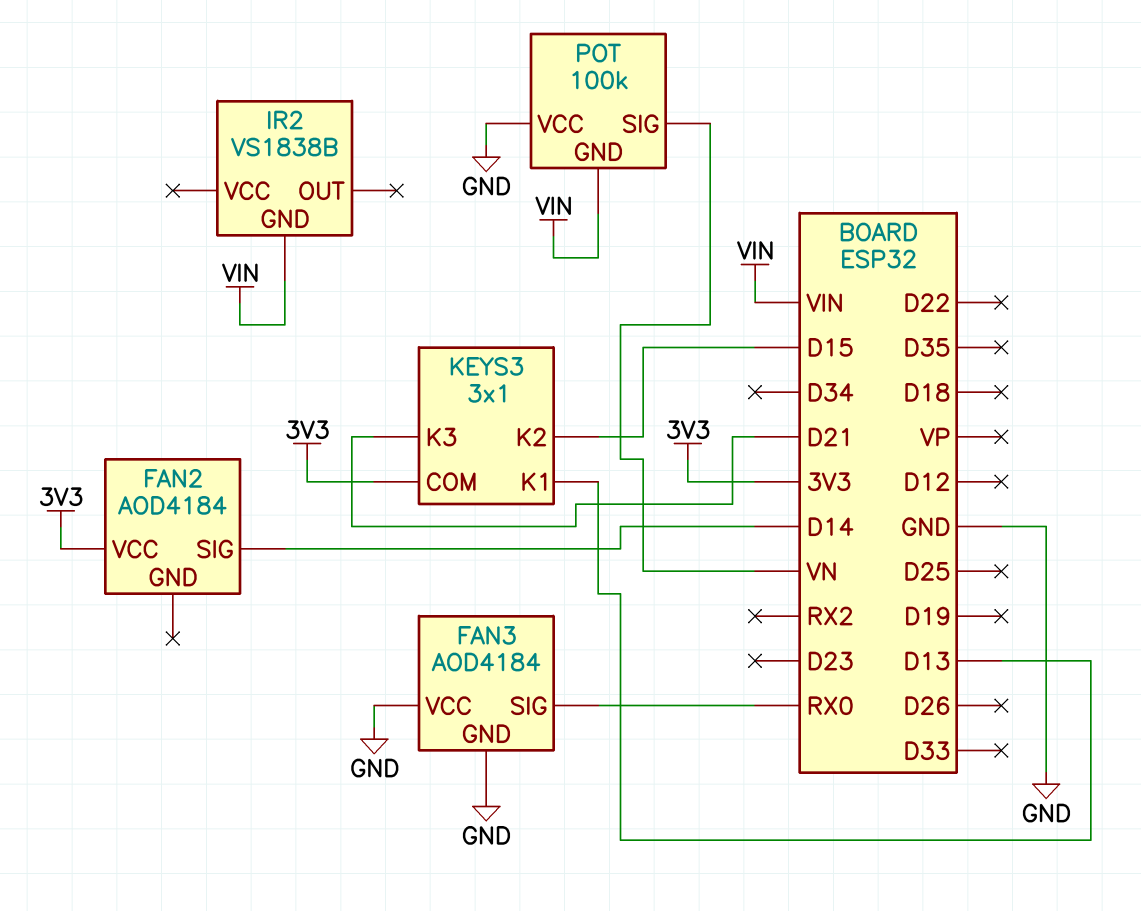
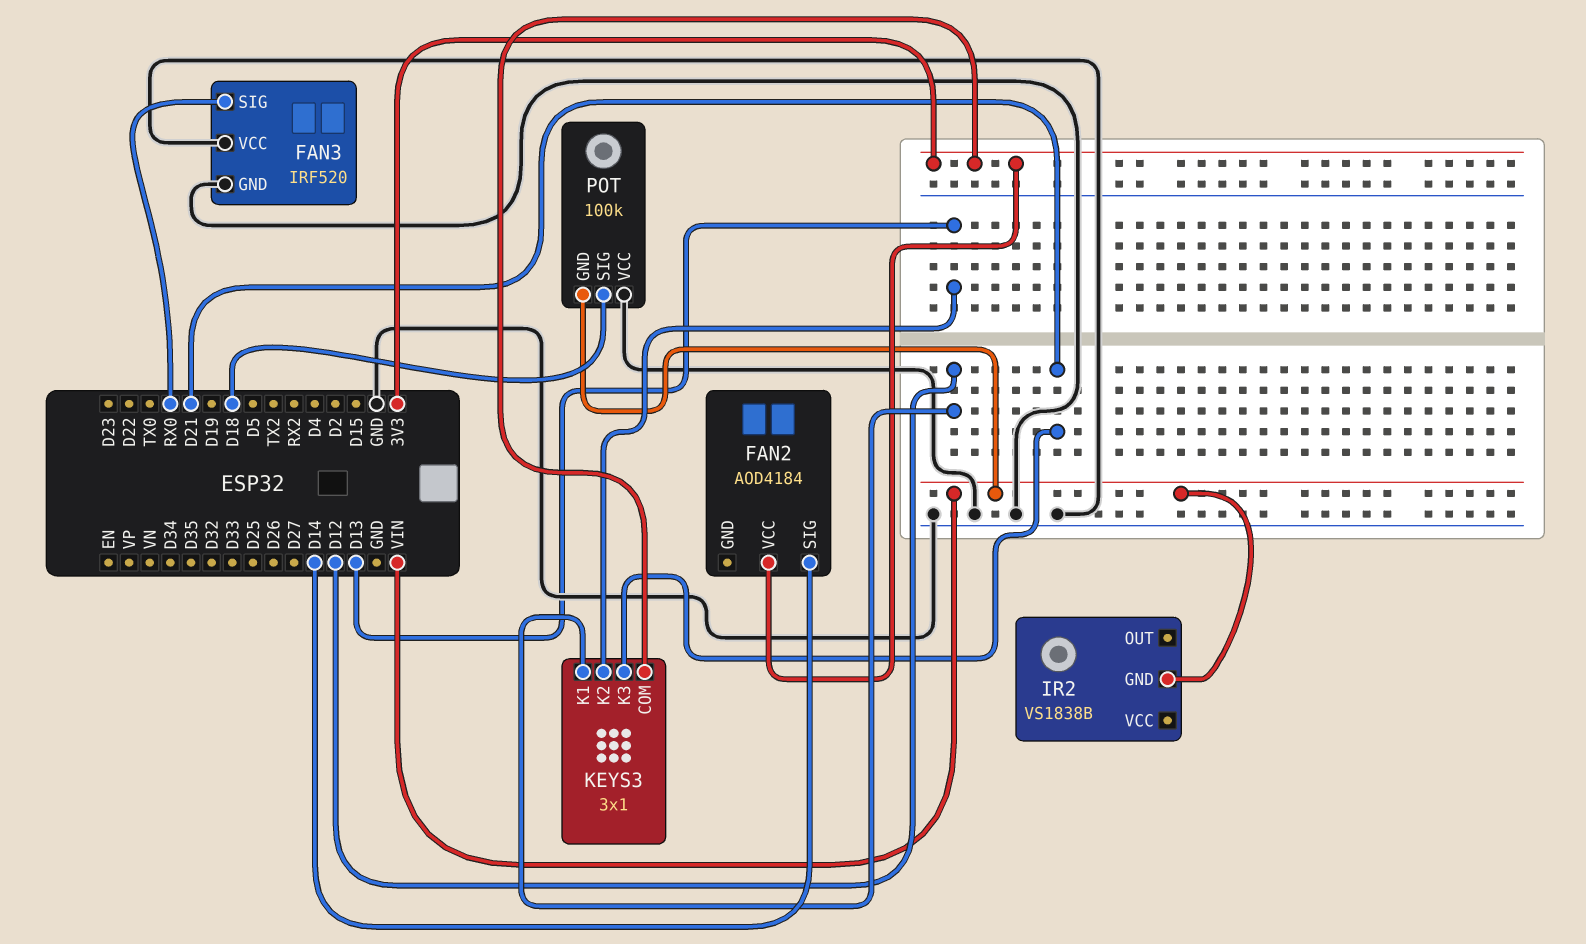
FAN3: AOD4184 -> IRF520
KEYS3 pin K1: D13 -> D12
KEYS3 pin K2: D15 -> D13
POT pin SIG: VN -> D18

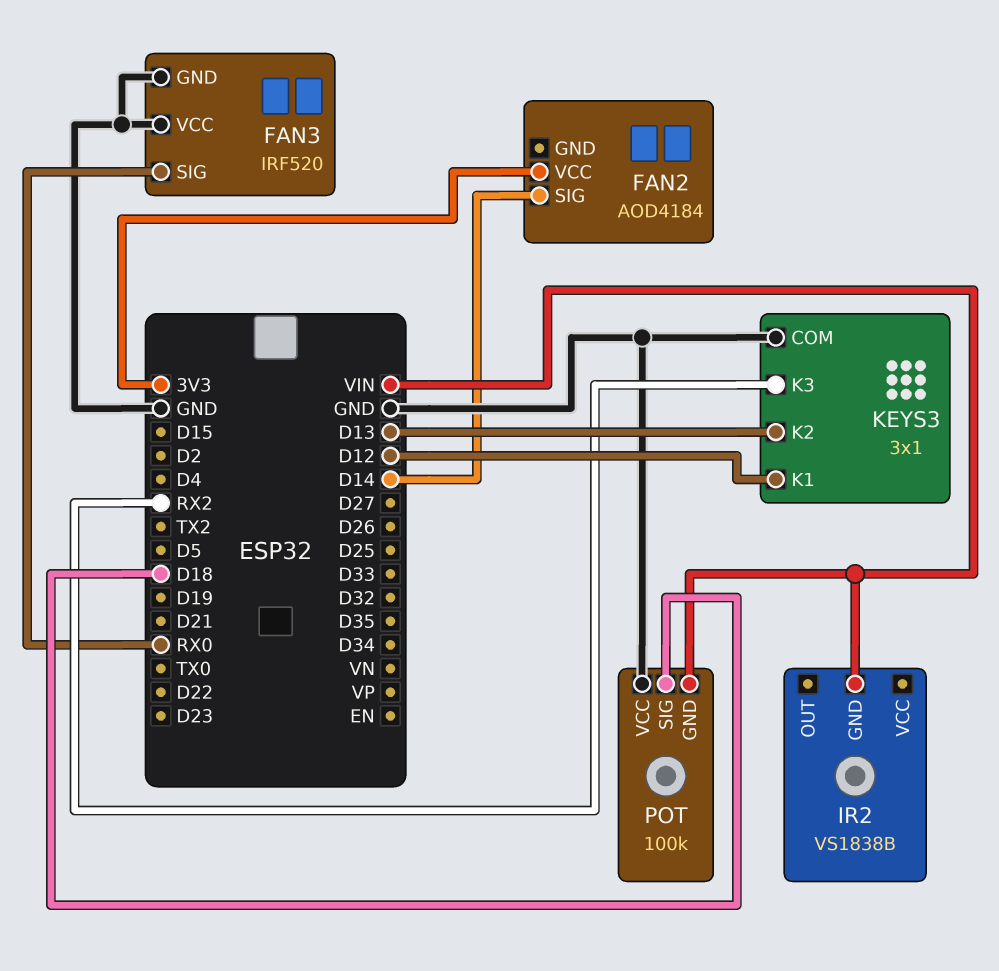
KEYS3 pin COM: 3V3 -> GND
KEYS3 pin K3: D21 -> RX2

